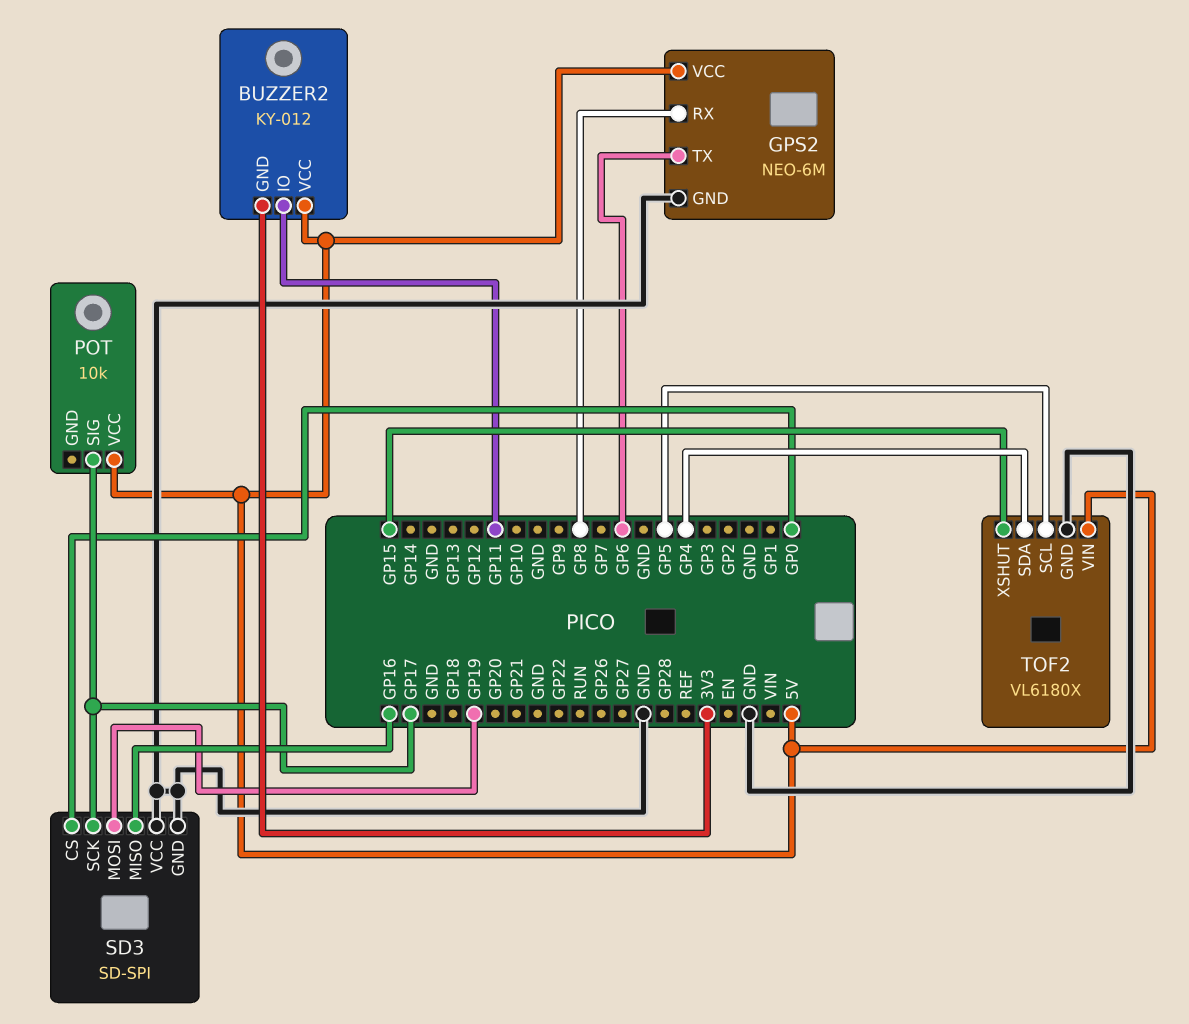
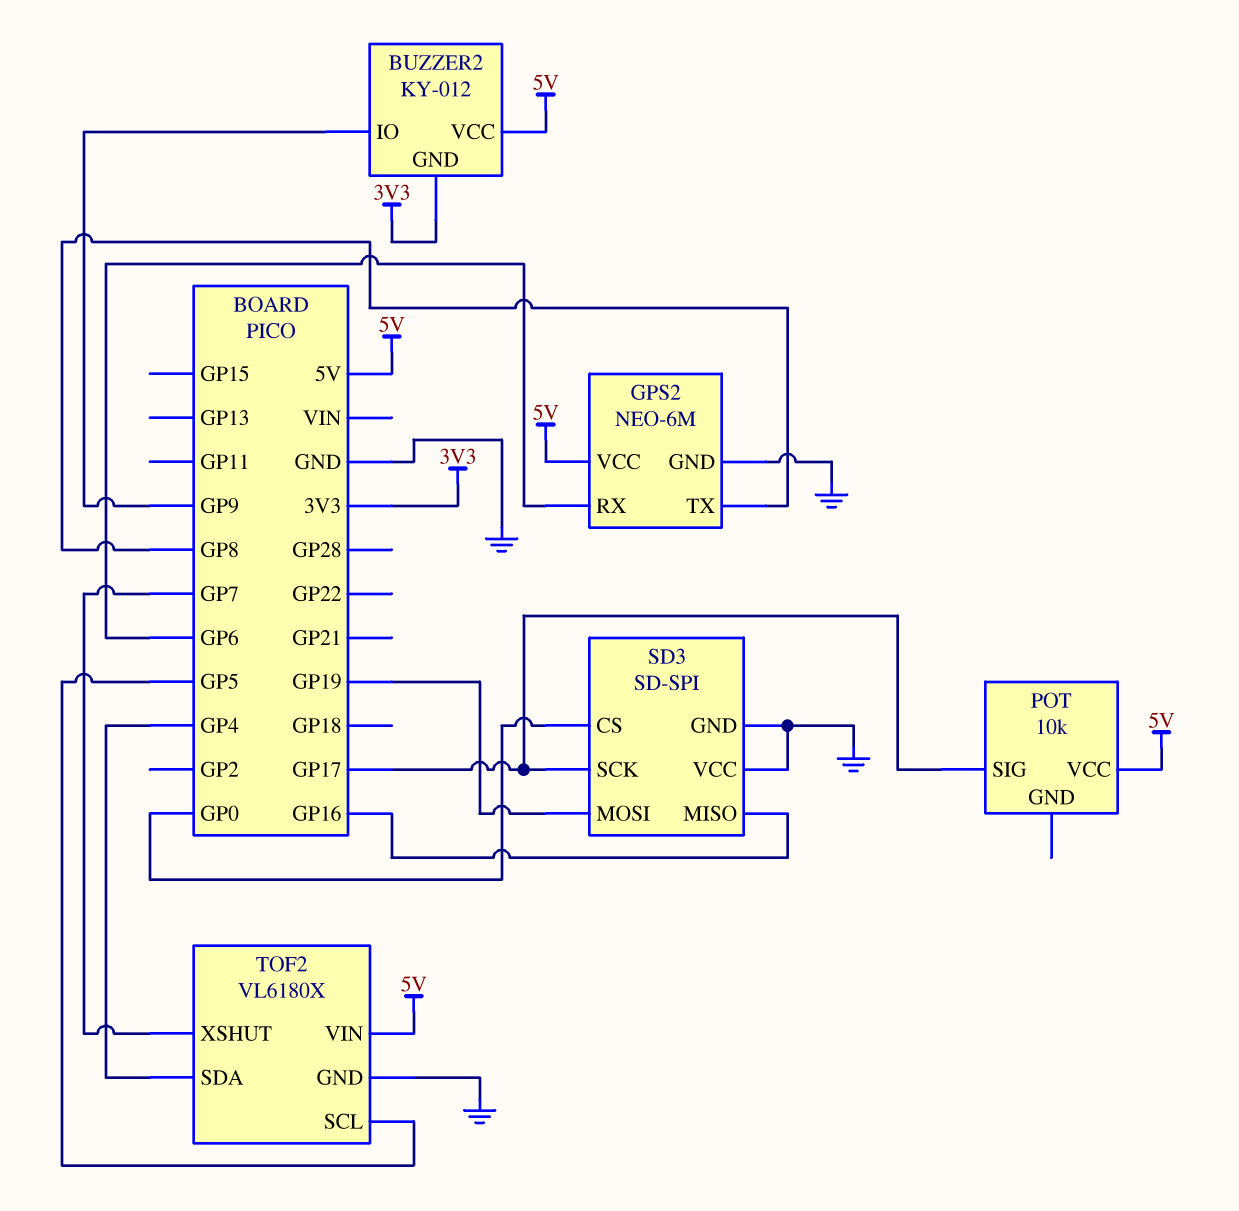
BUZZER2 pin IO: GP11 -> GP9
GPS2 pin RX: GP8 -> GP6
GPS2 pin TX: GP6 -> GP8
TOF2 pin XSHUT: GP15 -> GP7

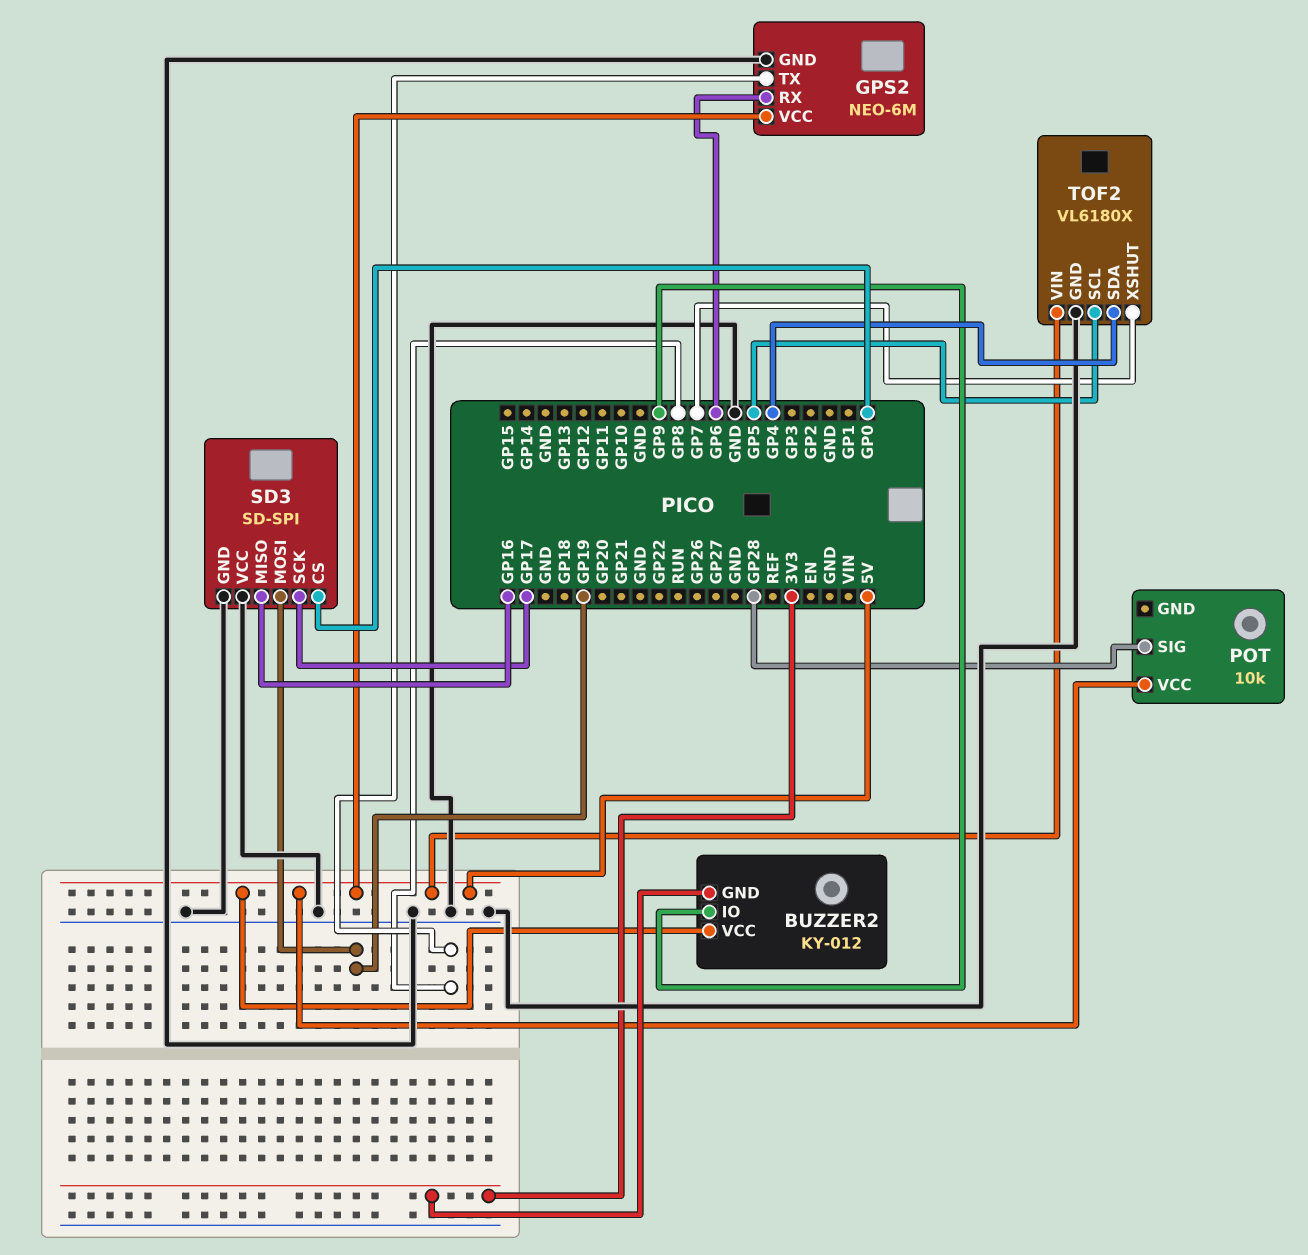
POT pin SIG: GP17 -> GP28

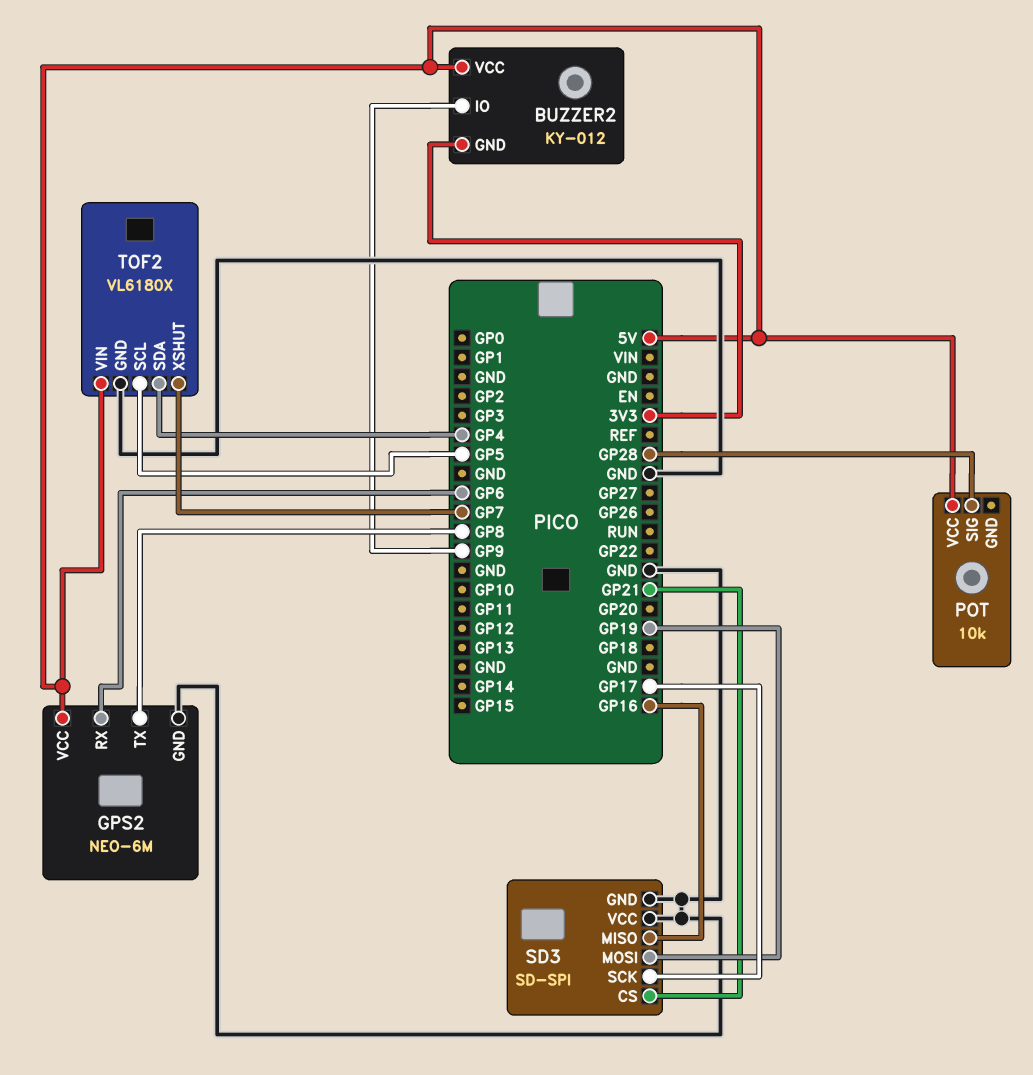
SD3 pin CS: GP0 -> GP21

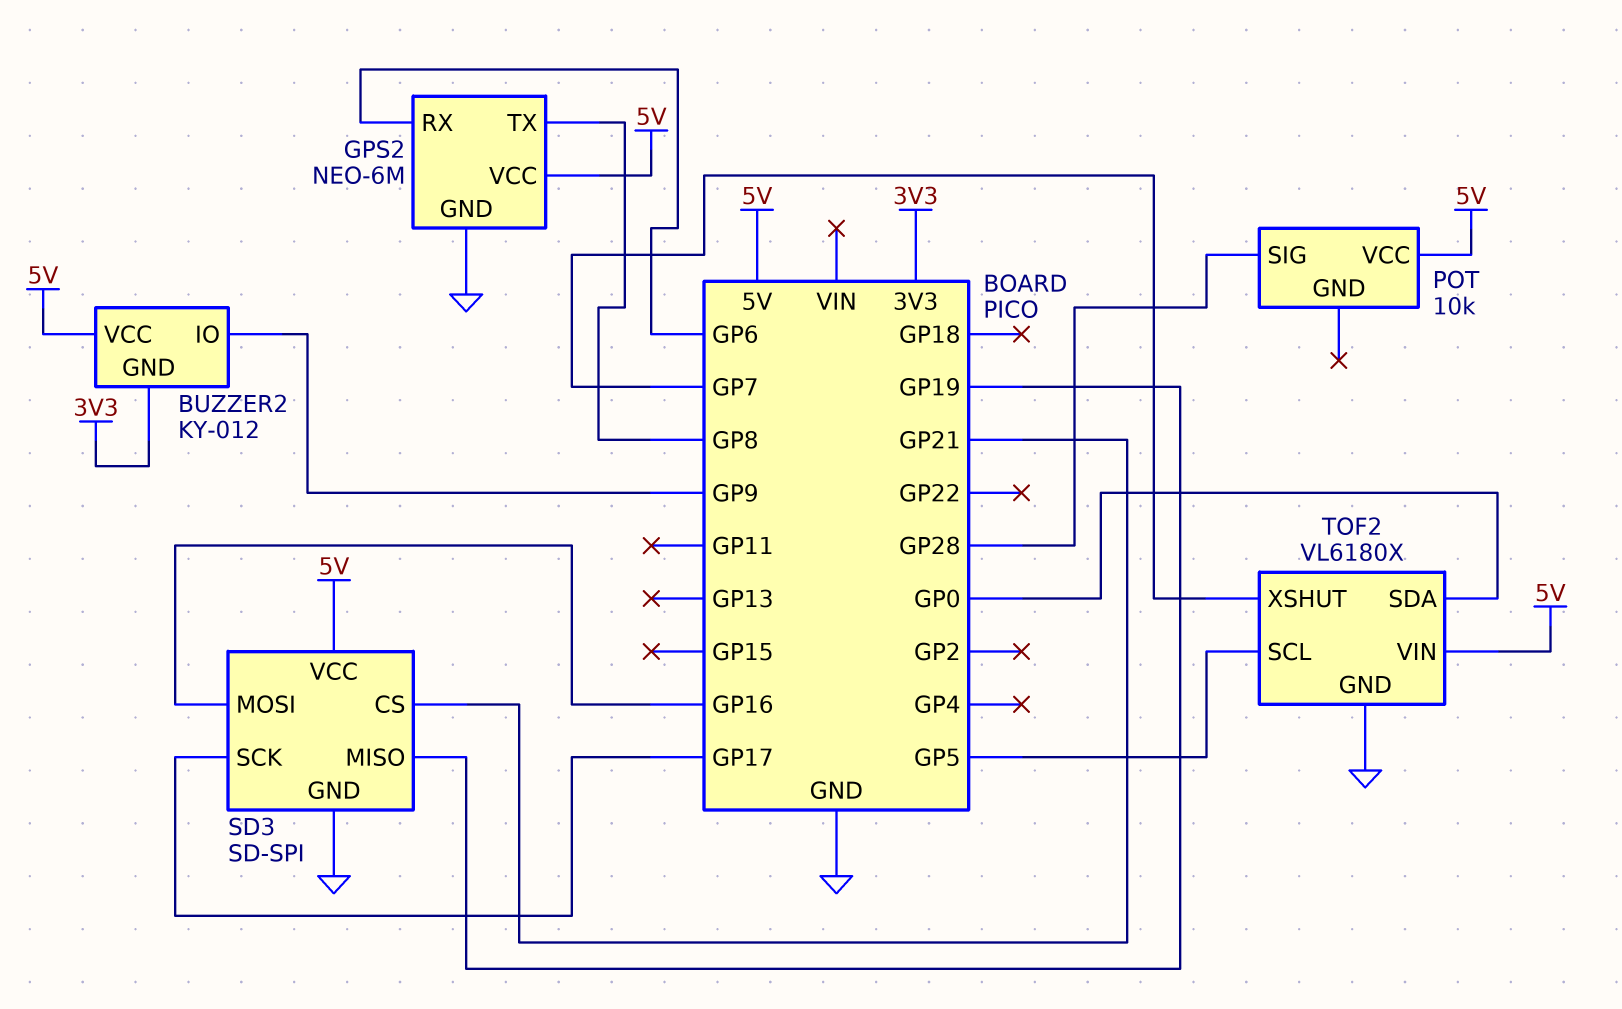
SD3 pin MISO: GP16 -> GP19
SD3 pin MOSI: GP19 -> GP16
SD3 pin VCC: GND -> 5V
TOF2 pin SDA: GP4 -> GP0

